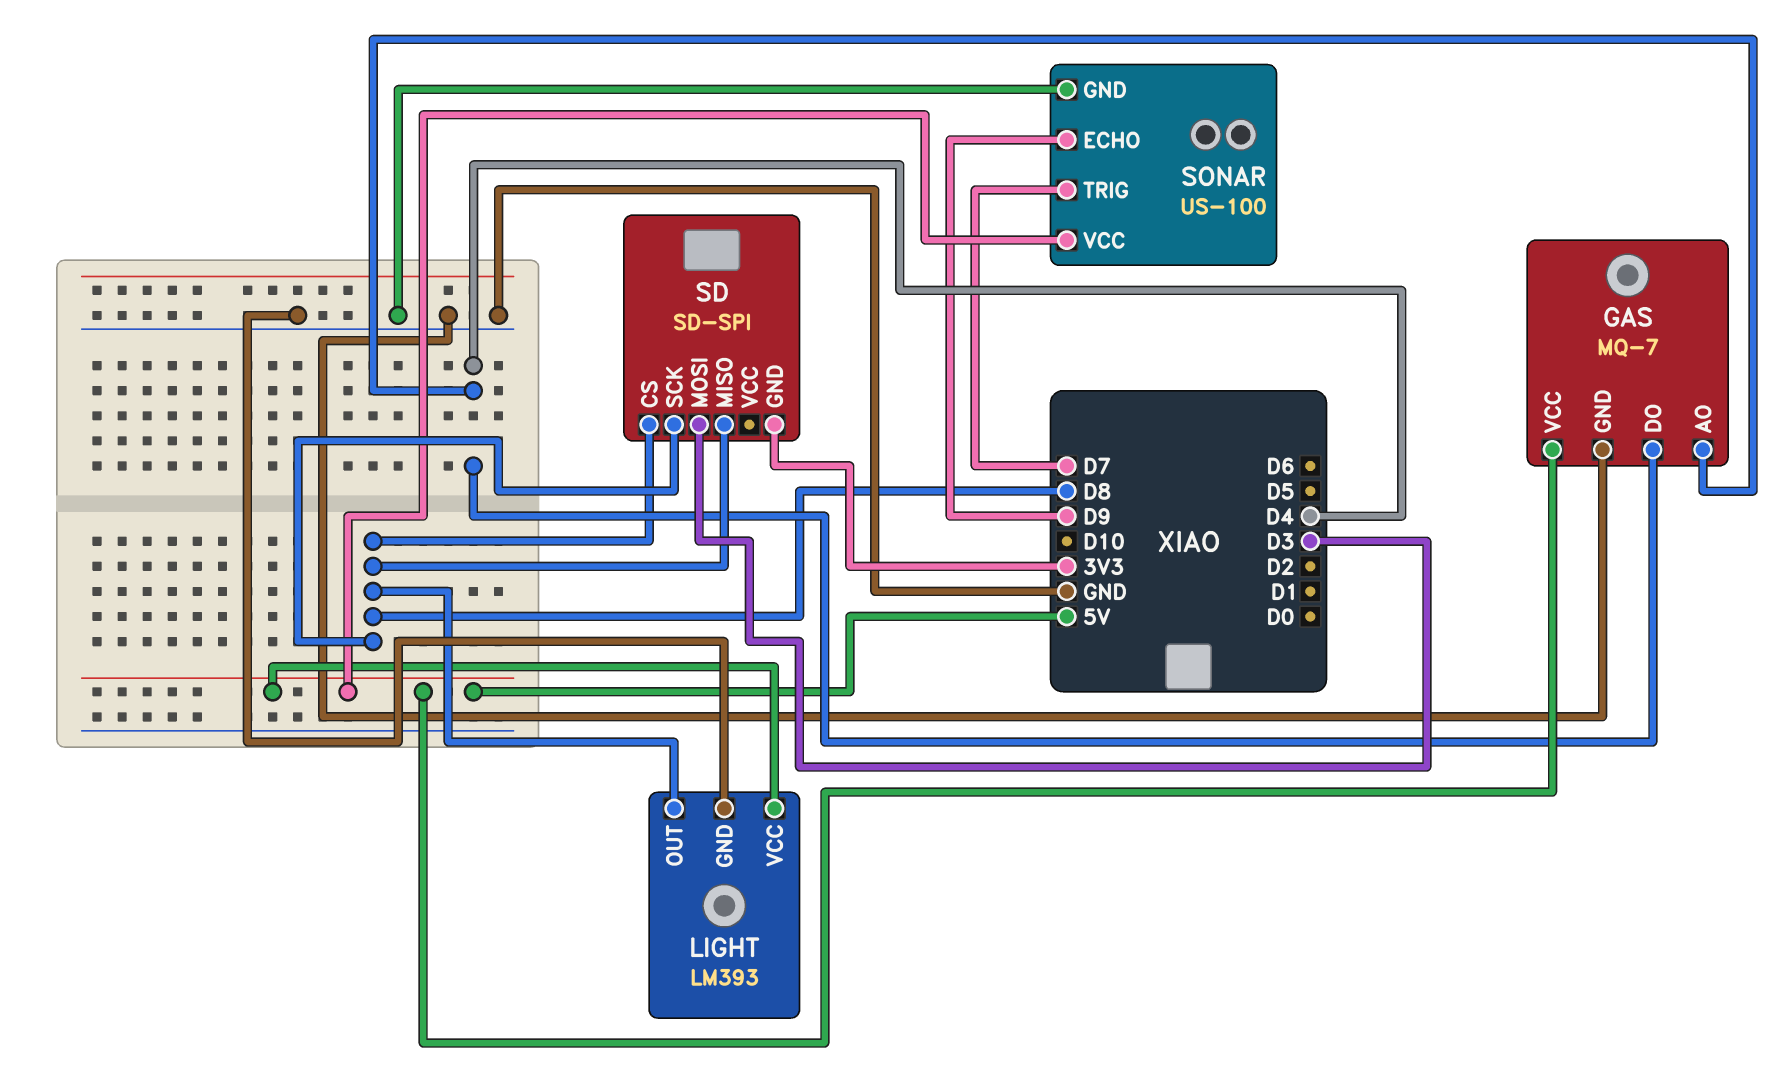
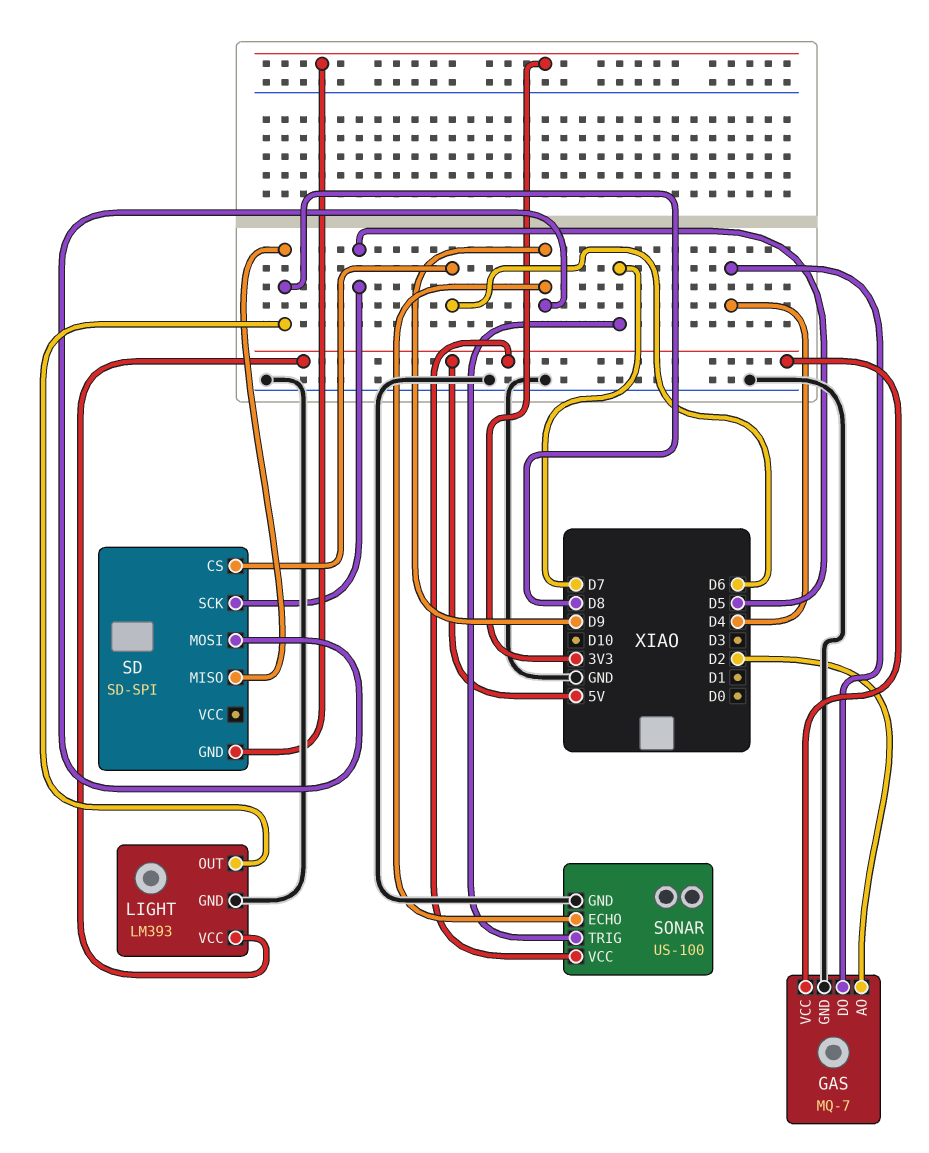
GAS pin AO: D4 -> D2
SD pin CS: D8 -> D6
SD pin MOSI: D3 -> D9
SD pin SCK: D8 -> D5

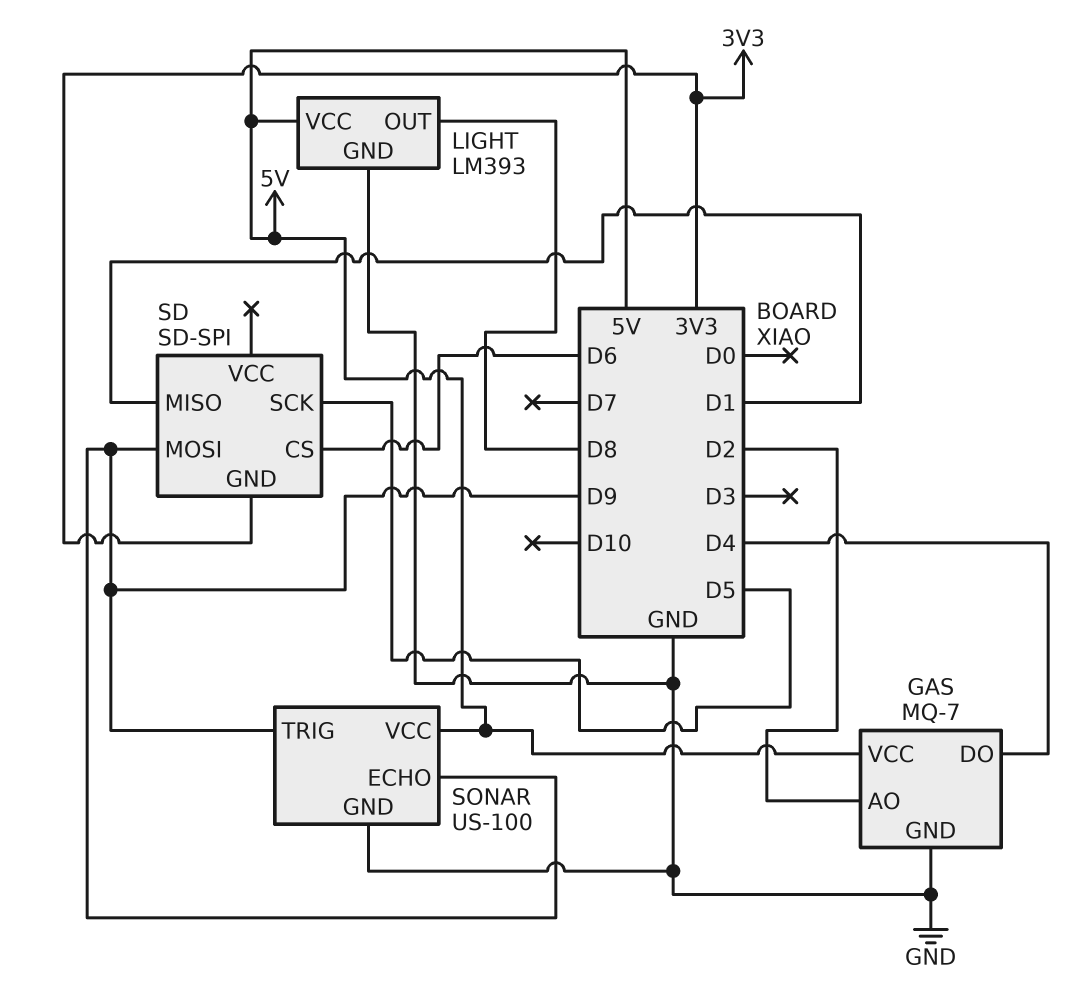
SD pin MISO: D8 -> D1
SONAR pin TRIG: D7 -> D9

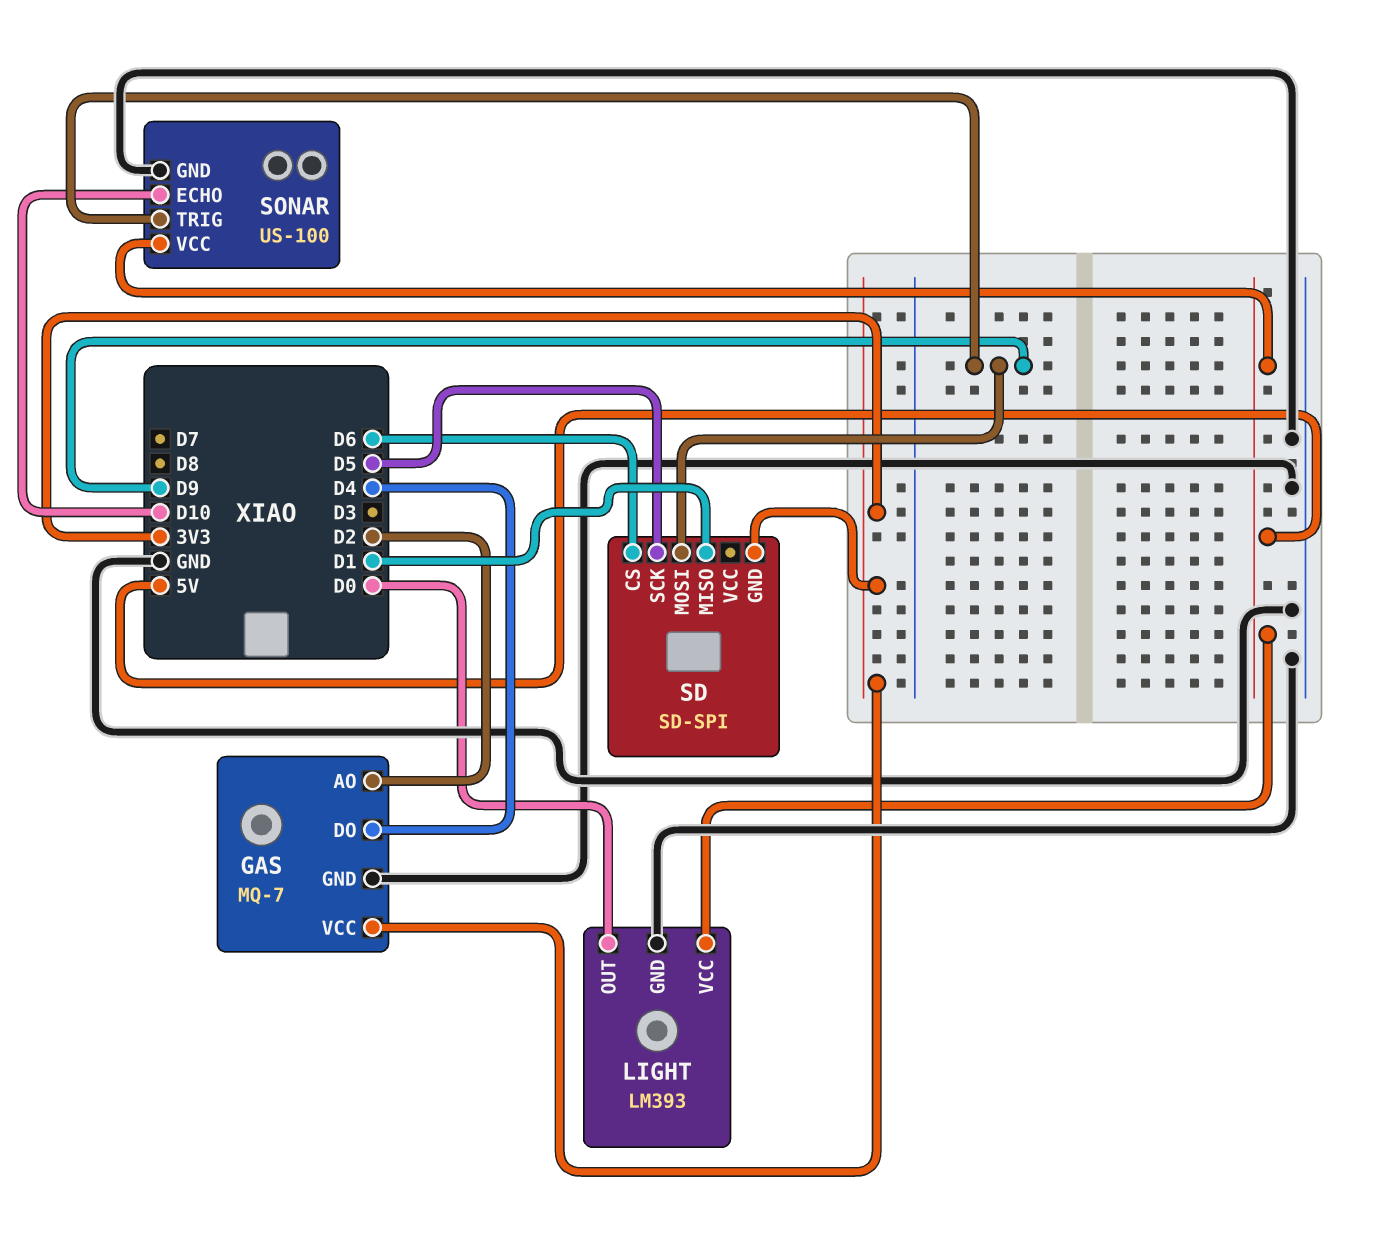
GAS pin VCC: 5V -> 3V3
LIGHT pin OUT: D8 -> D0
SONAR pin ECHO: D9 -> D10

